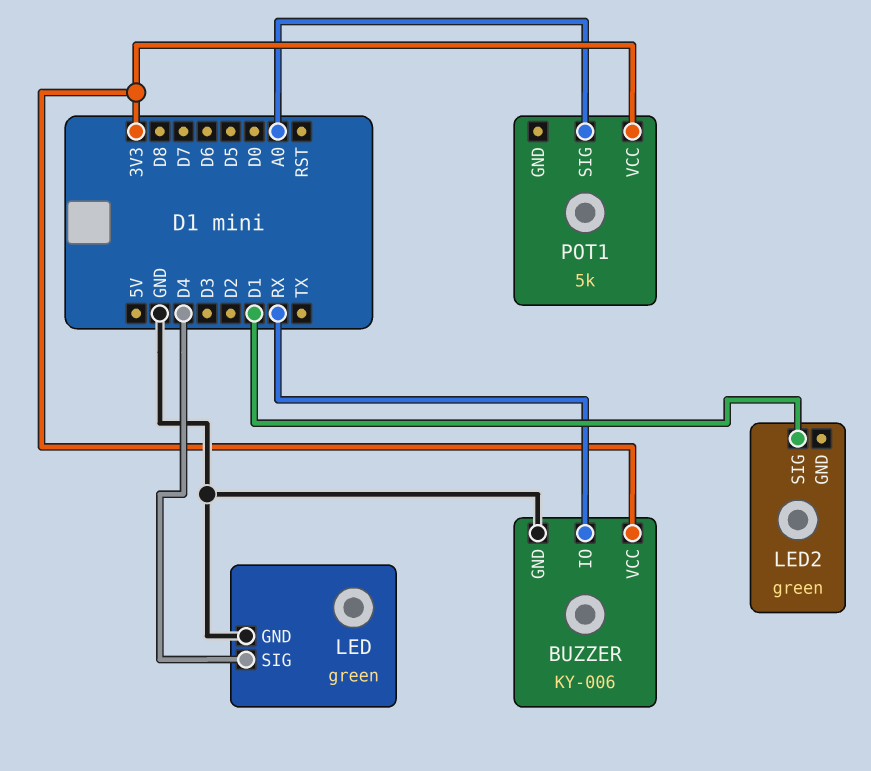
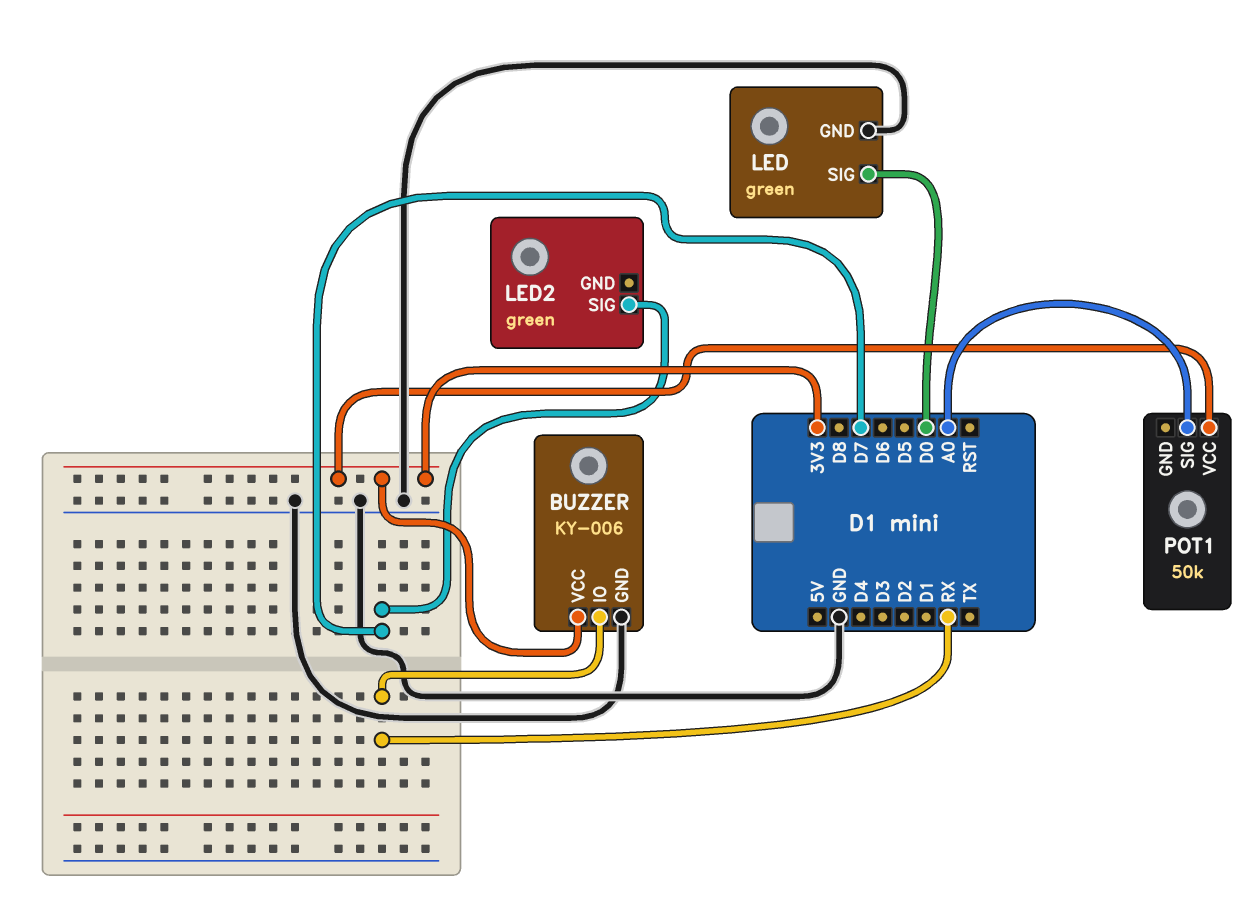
LED pin SIG: D4 -> D0
LED2 pin SIG: D1 -> D7
POT1: 5k -> 50k

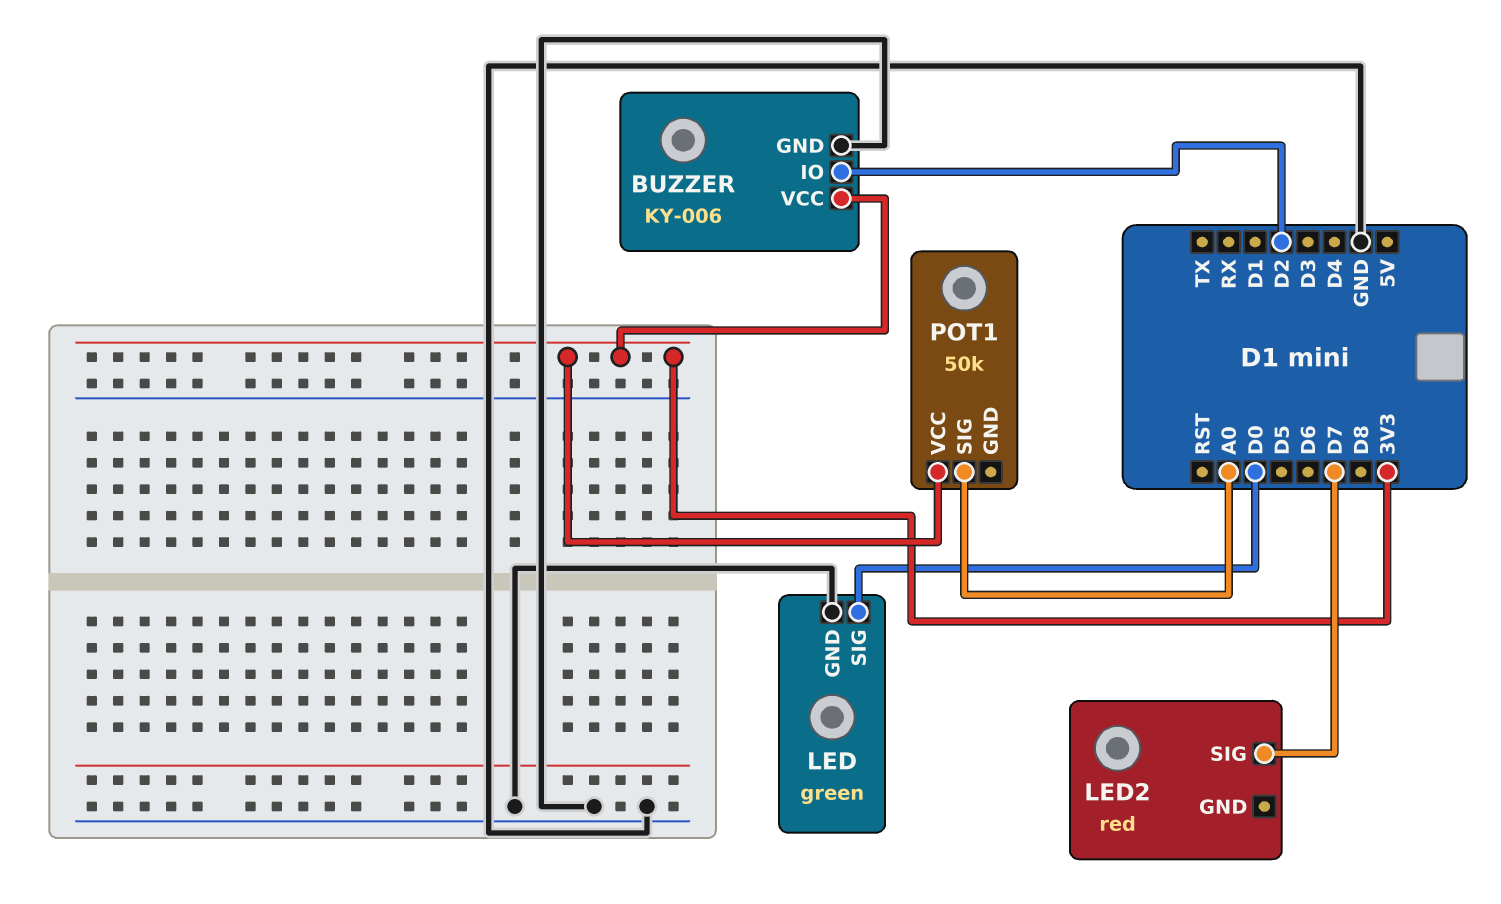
BUZZER pin IO: RX -> D2
LED2: green -> red

